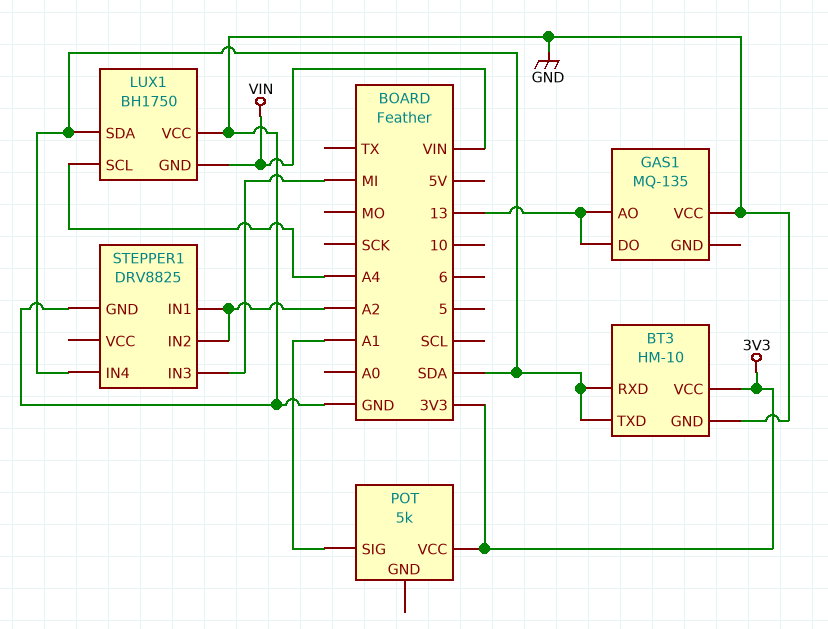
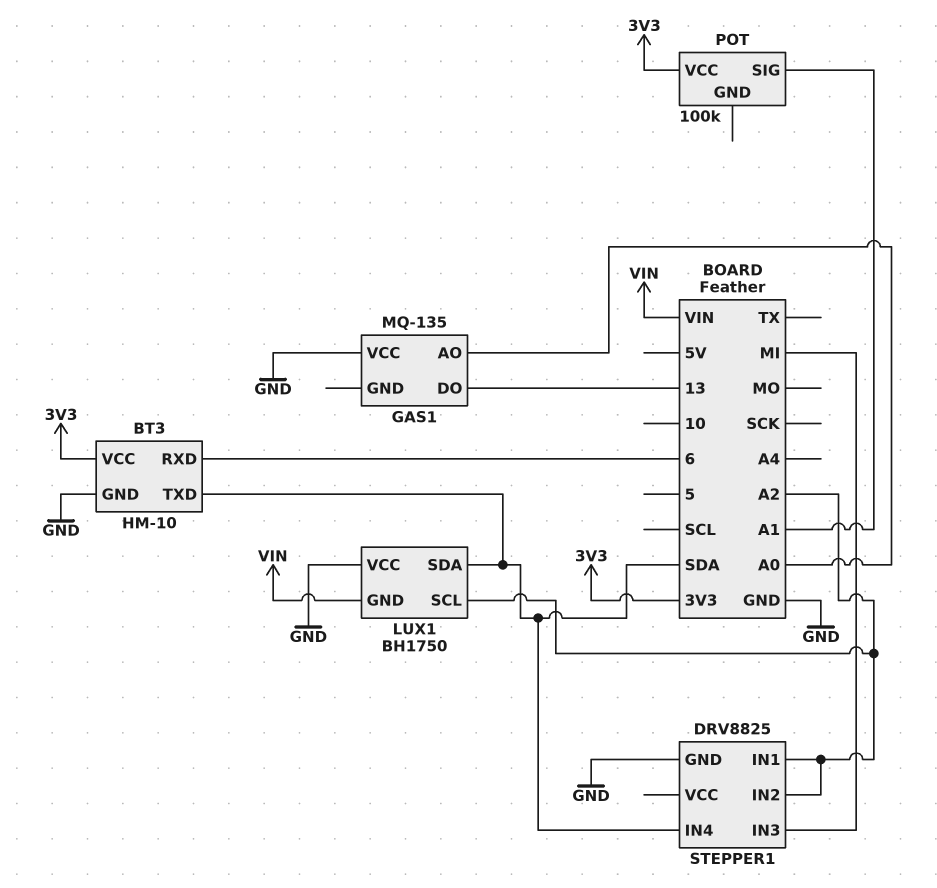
BT3 pin RXD: SDA -> 6
GAS1 pin AO: 13 -> A0
LUX1 pin SCL: A4 -> A2
POT: 5k -> 100k

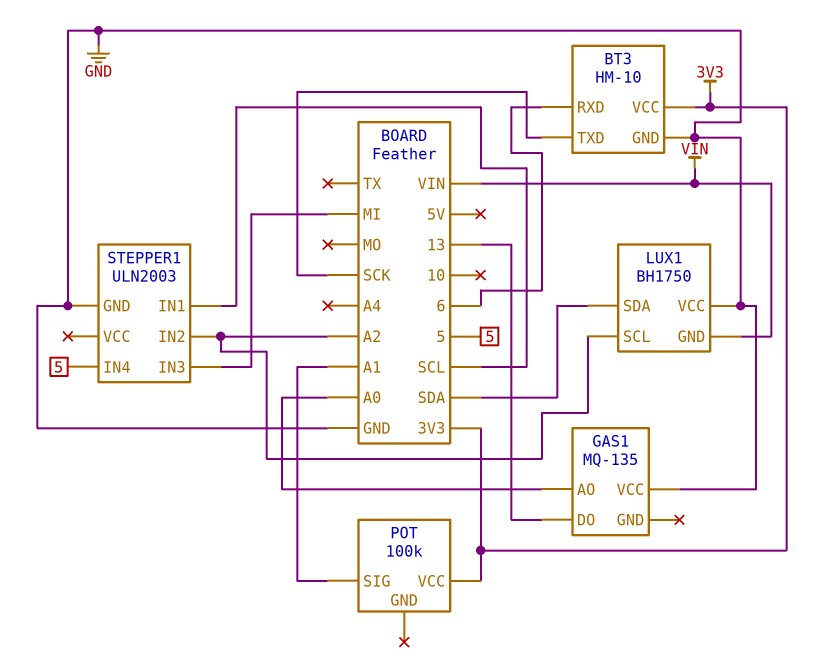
BT3 pin TXD: SDA -> SCK
STEPPER1: DRV8825 -> ULN2003
STEPPER1 pin IN1: A2 -> SCL
STEPPER1 pin IN4: SDA -> 5

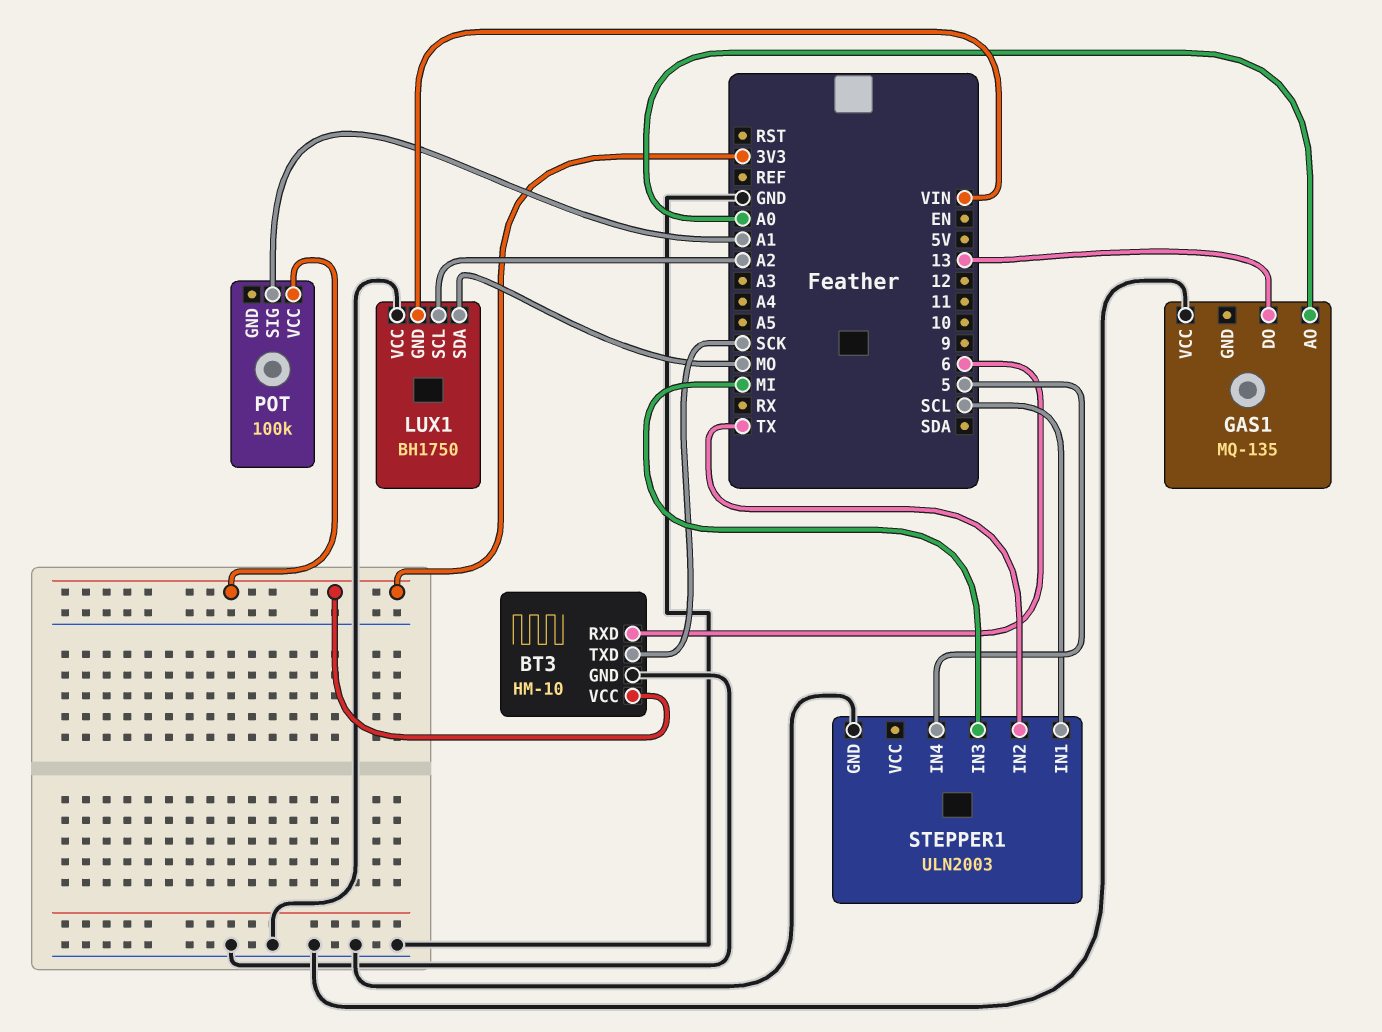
LUX1 pin SDA: SDA -> MO
STEPPER1 pin IN2: A2 -> TX

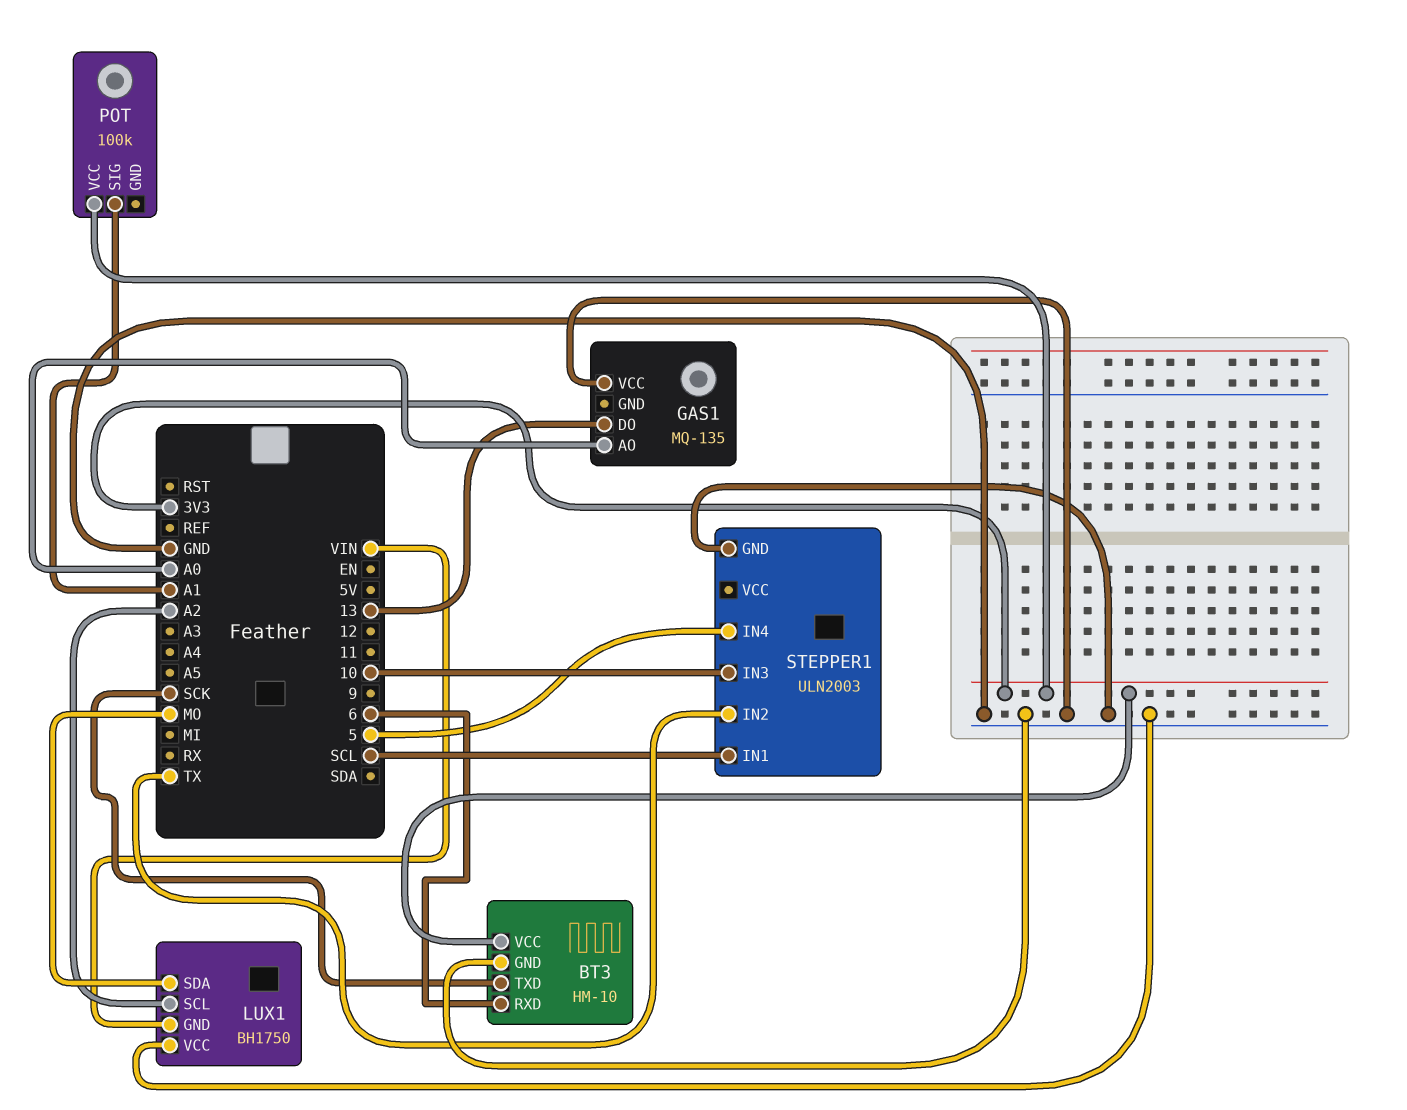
STEPPER1 pin IN3: MI -> 10

